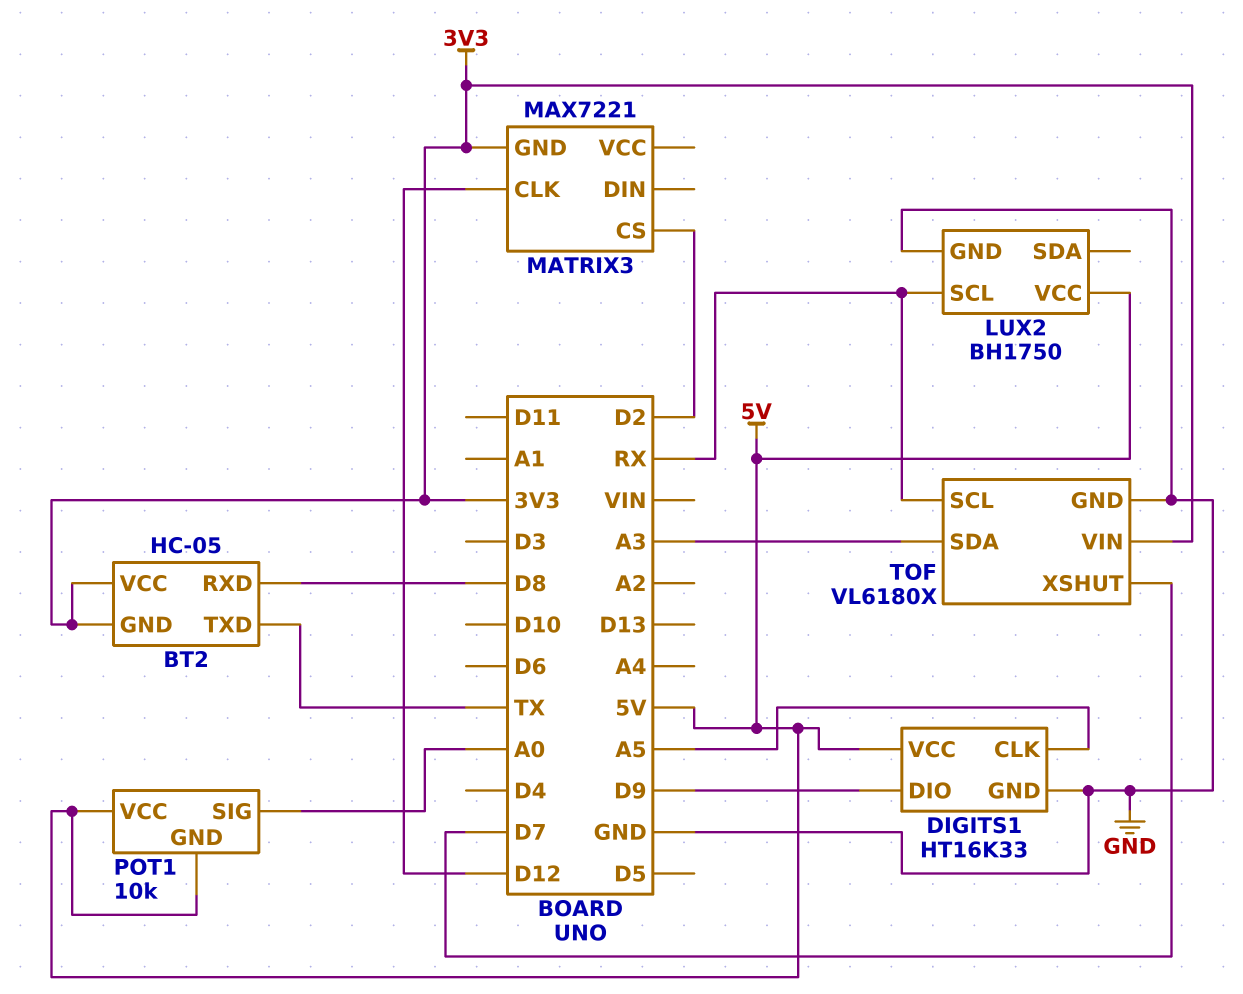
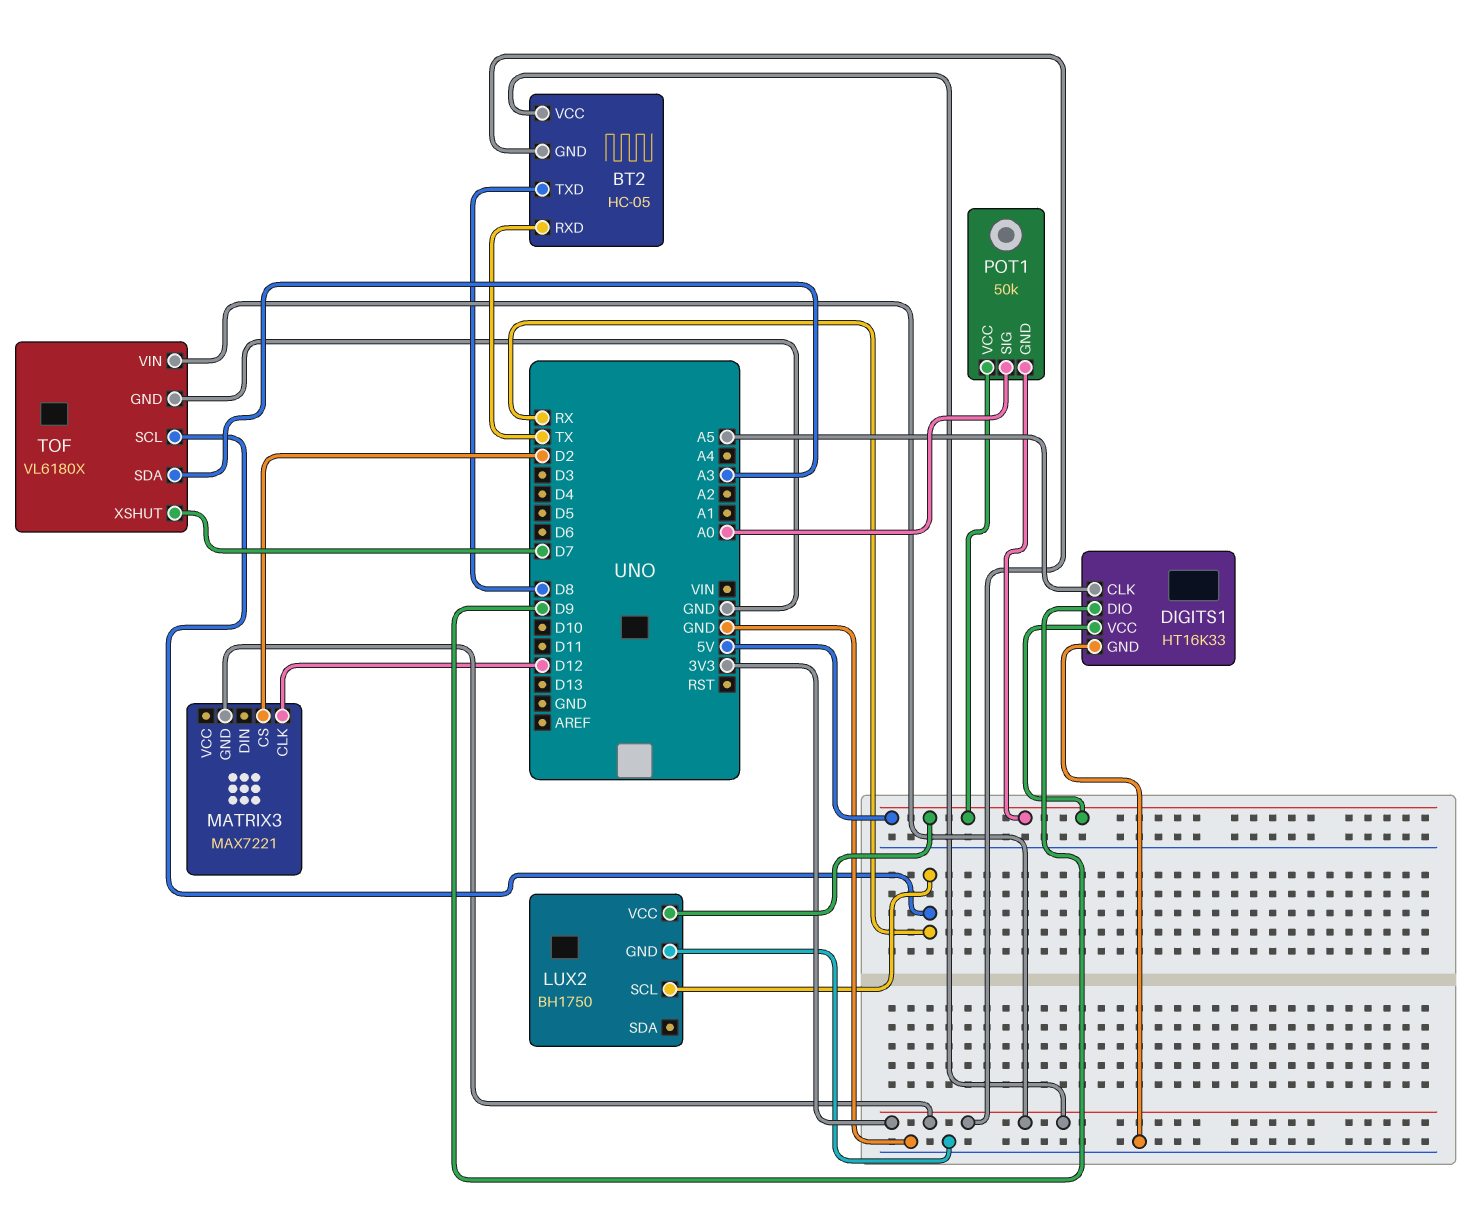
BT2 pin RXD: D8 -> TX
BT2 pin TXD: TX -> D8
POT1: 10k -> 50k

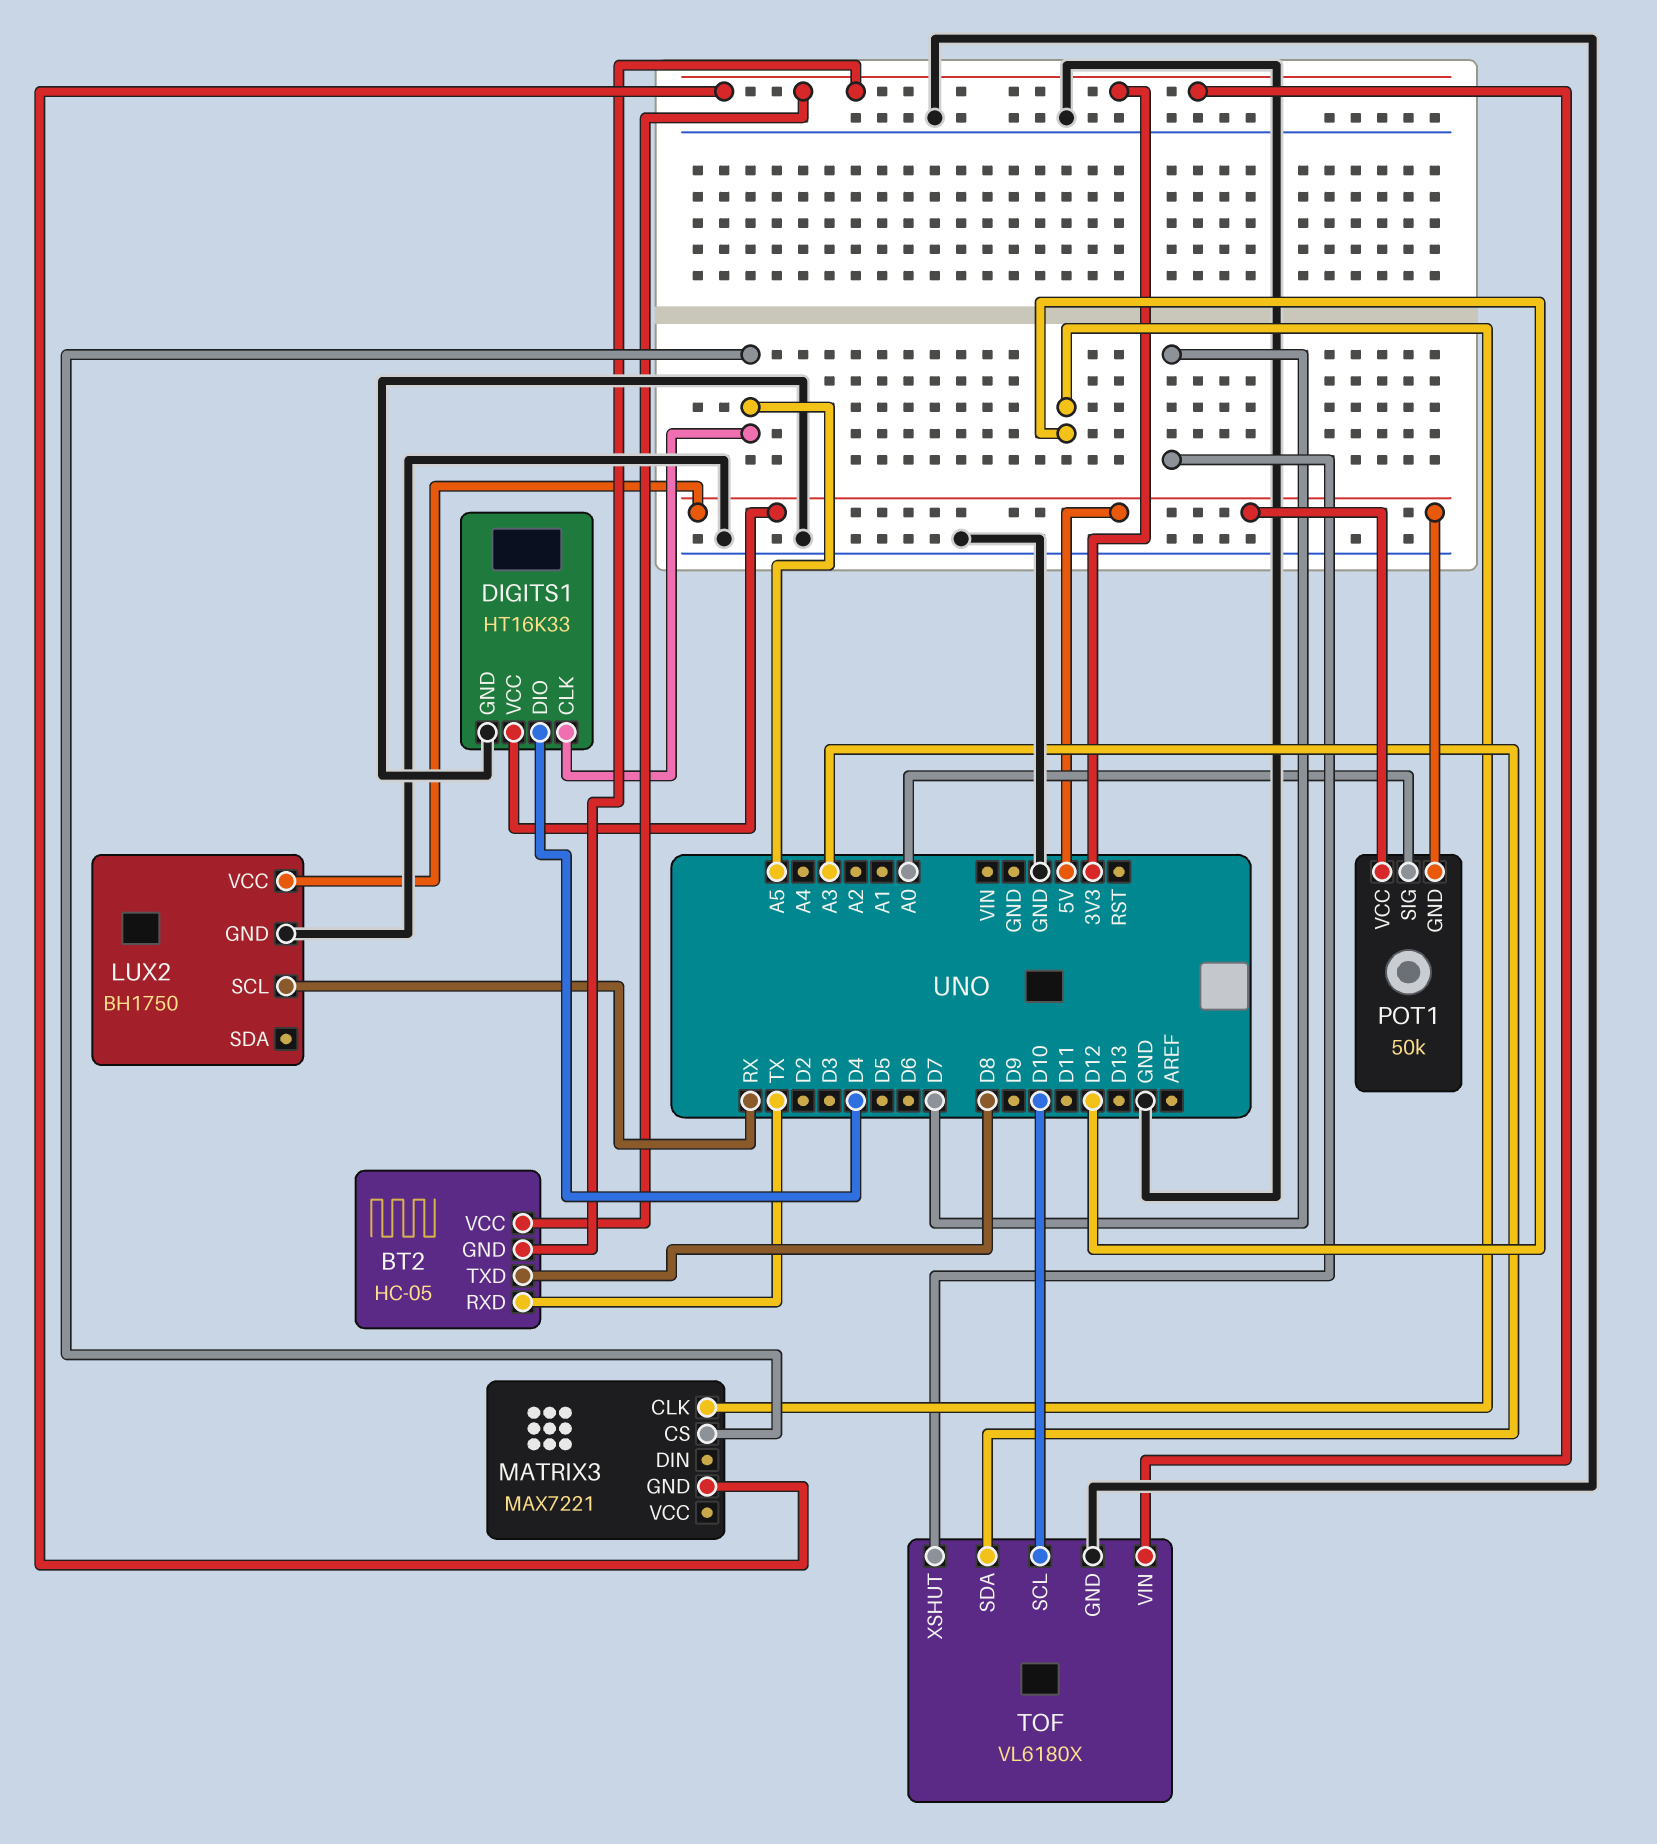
DIGITS1 pin DIO: D9 -> D4
MATRIX3 pin CS: D2 -> A5
TOF pin SCL: RX -> D10

